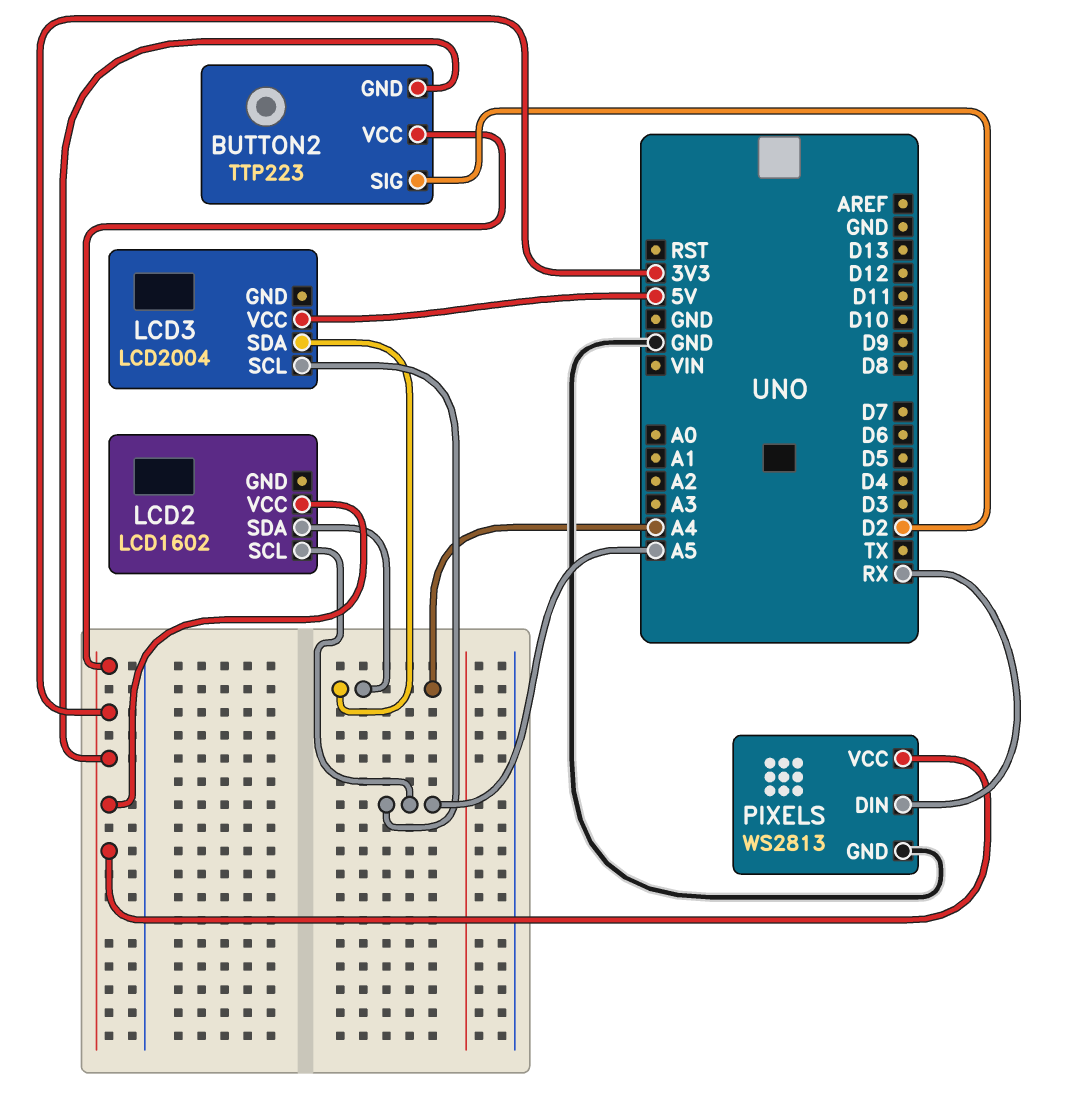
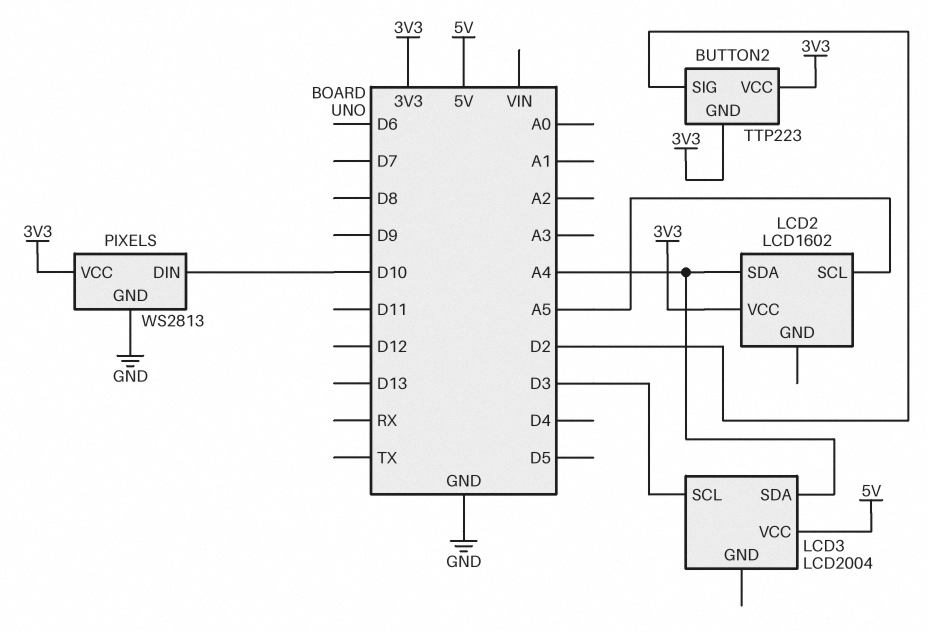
LCD3 pin SCL: A5 -> D3
PIXELS pin DIN: RX -> D10

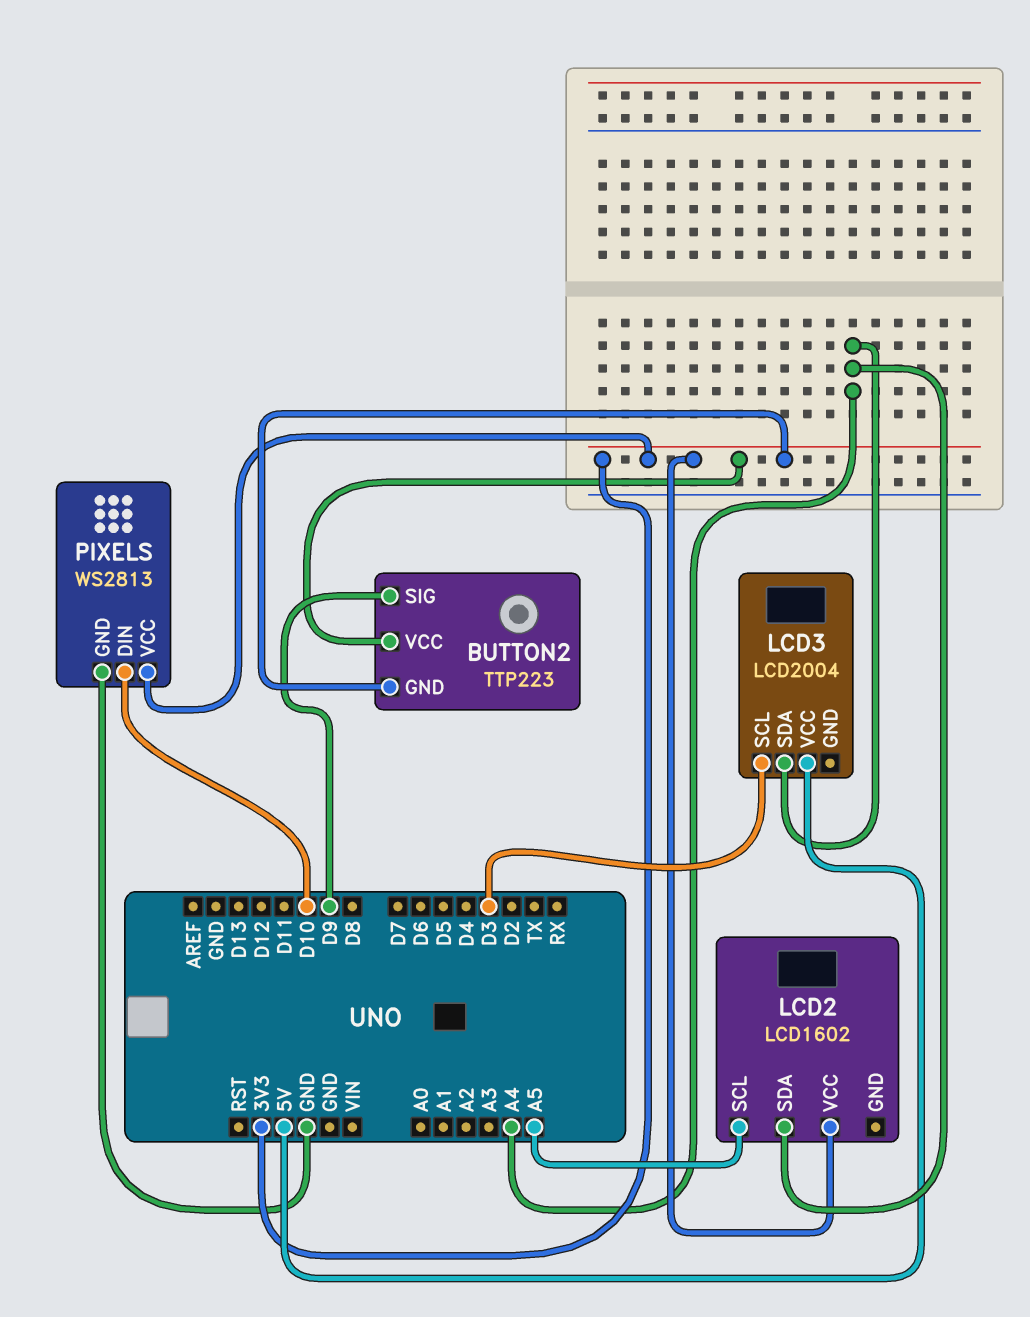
BUTTON2 pin SIG: D2 -> D9

